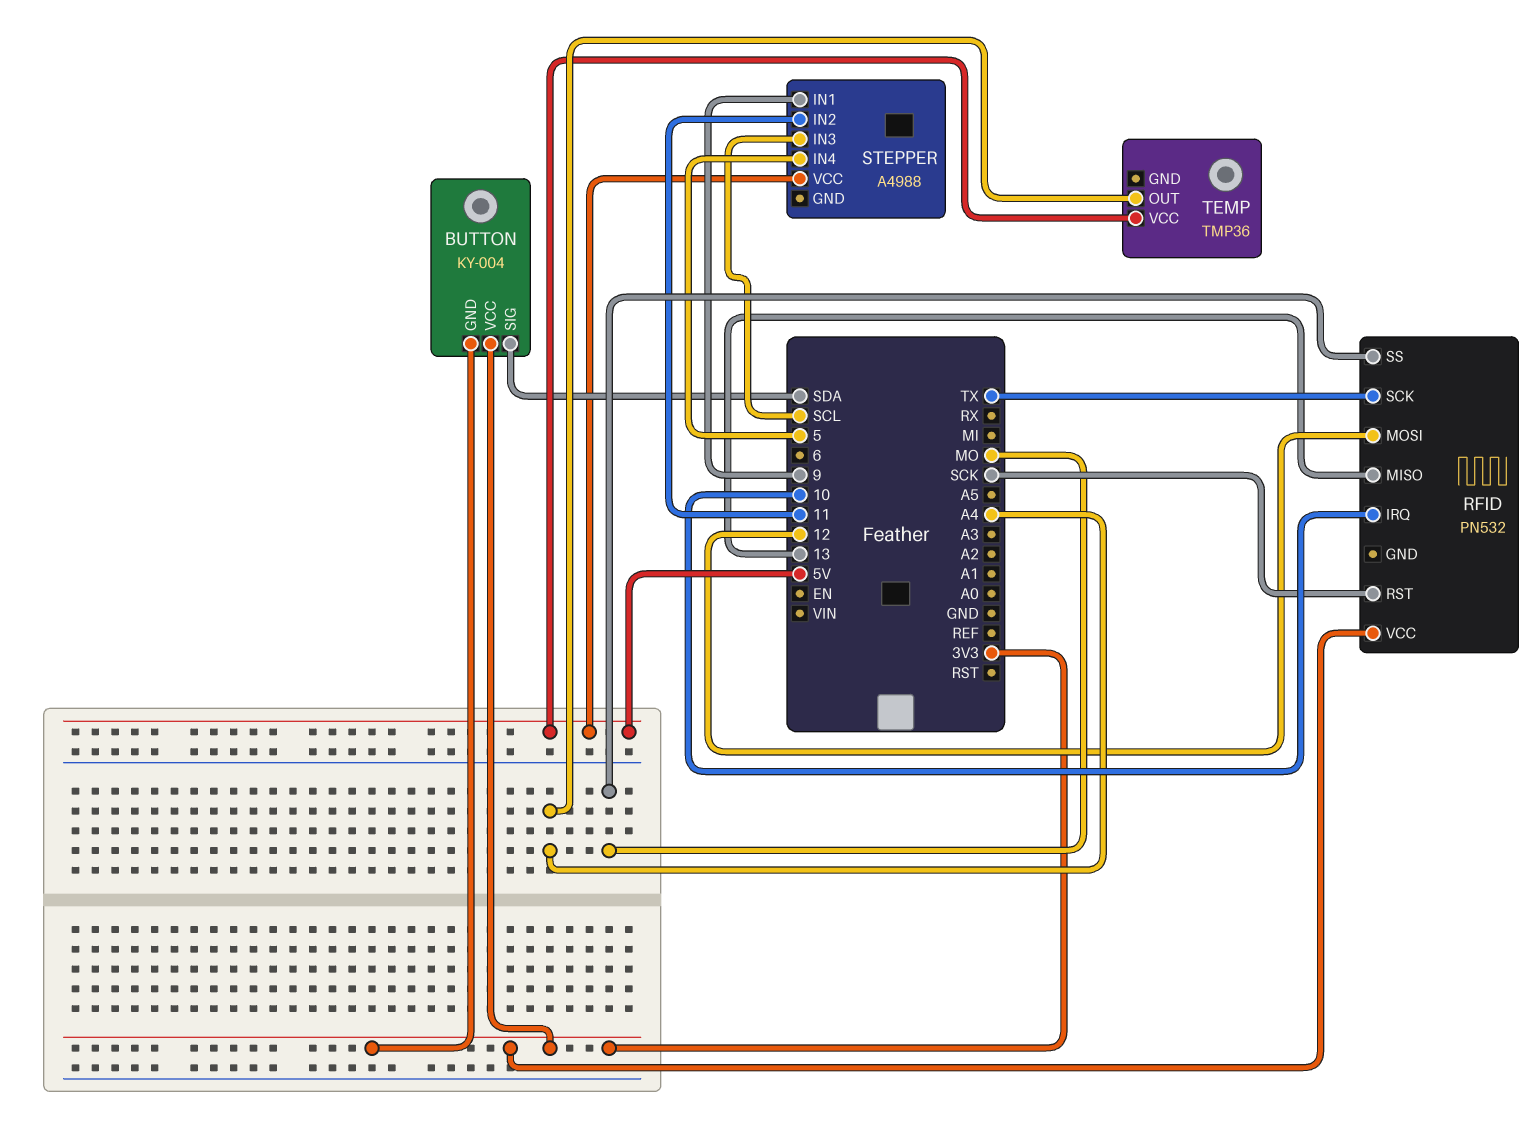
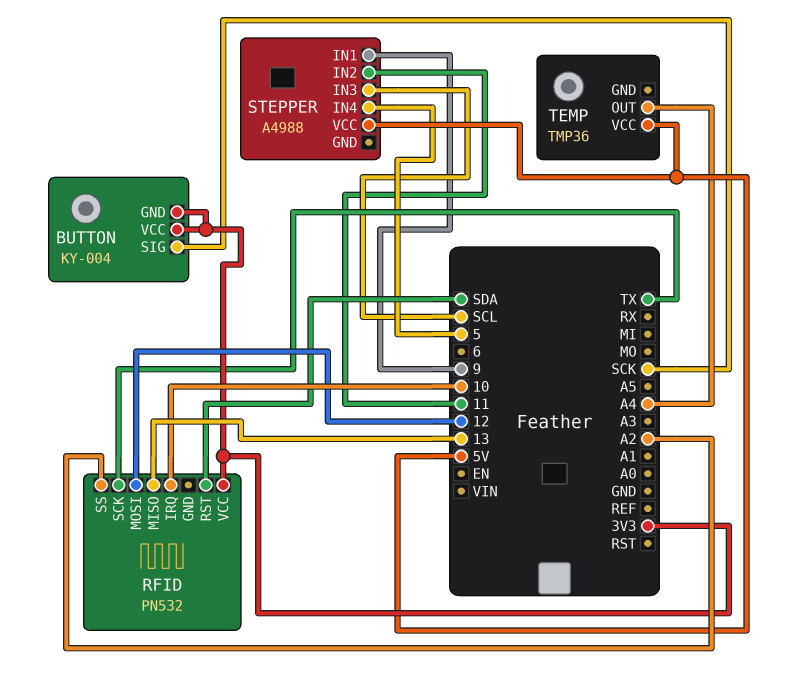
BUTTON pin SIG: SDA -> SCK
RFID pin RST: SCK -> SDA
RFID pin SS: MO -> A2

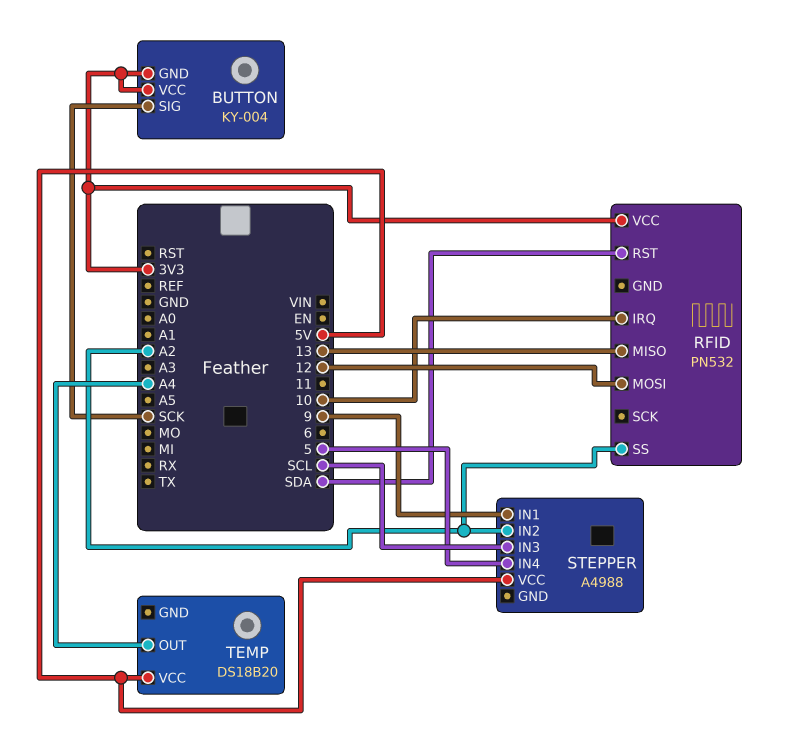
RFID pin SCK: TX -> none
STEPPER pin IN2: 11 -> A2
TEMP: TMP36 -> DS18B20

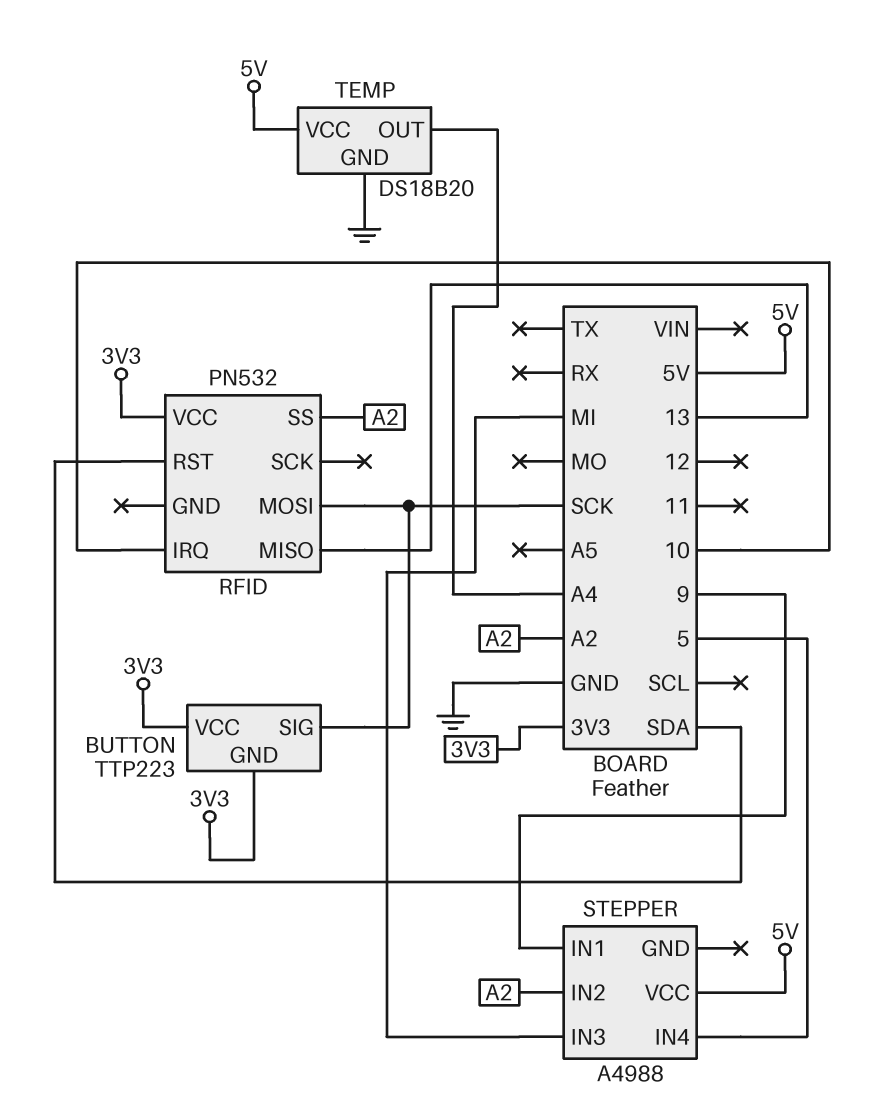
BUTTON: KY-004 -> TTP223
RFID pin MOSI: 12 -> SCK
STEPPER pin IN3: SCL -> MI
TEMP pin GND: none -> GND

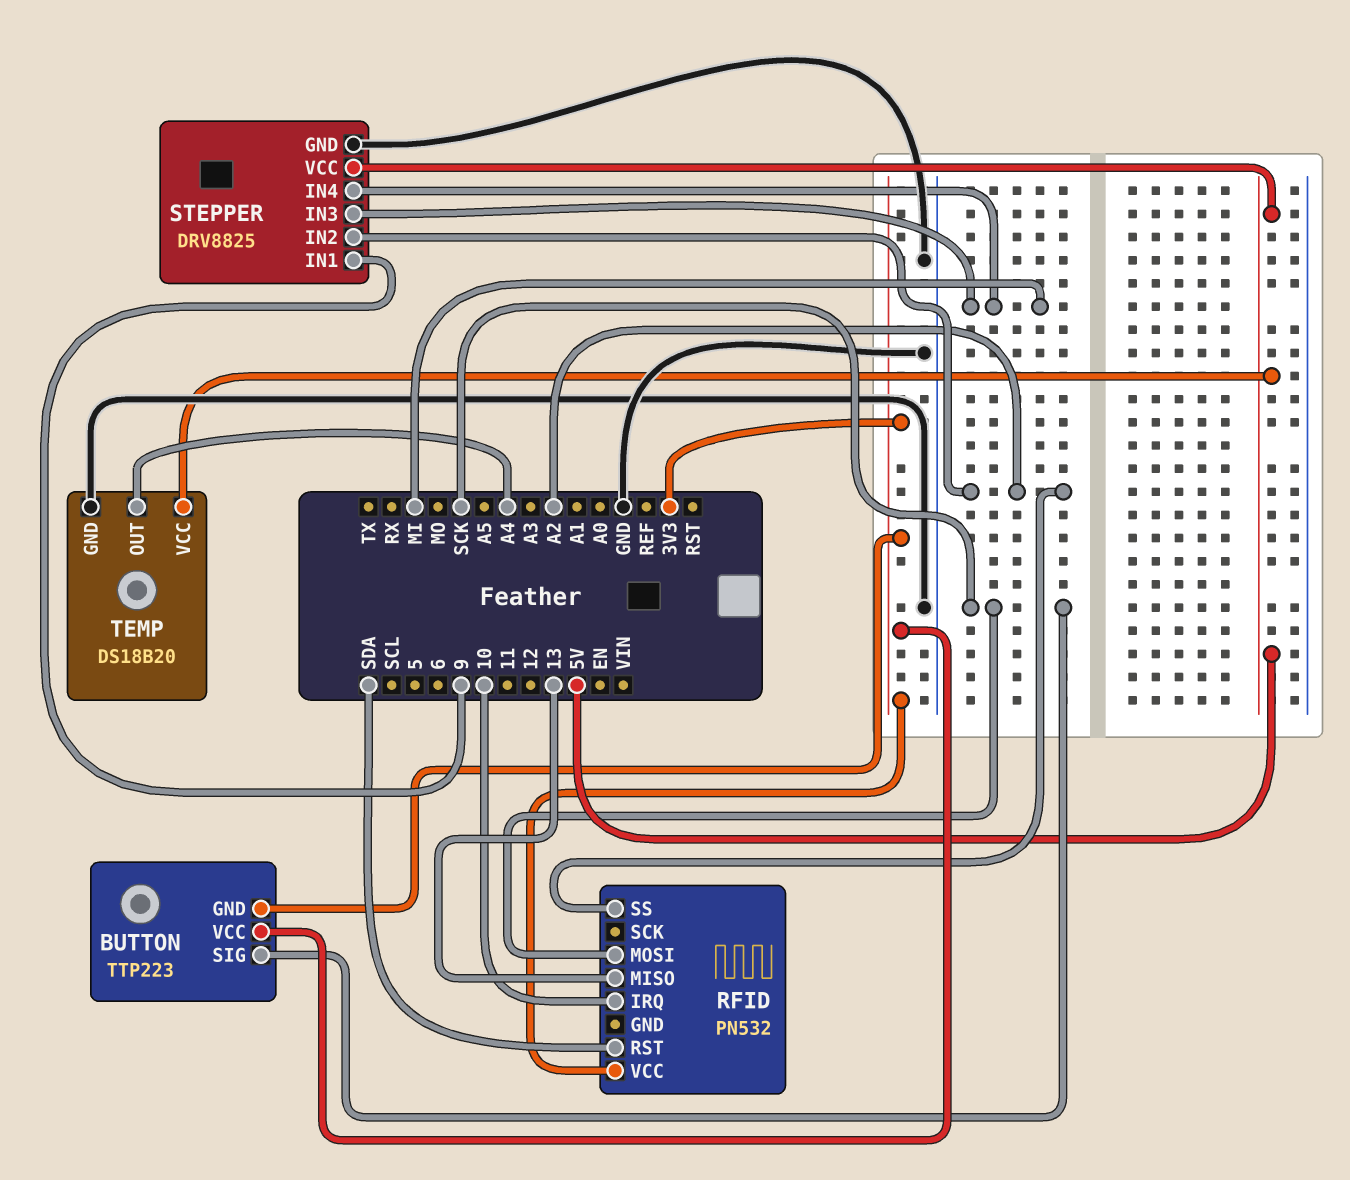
STEPPER: A4988 -> DRV8825
STEPPER pin GND: none -> GND
STEPPER pin IN4: 5 -> MI

